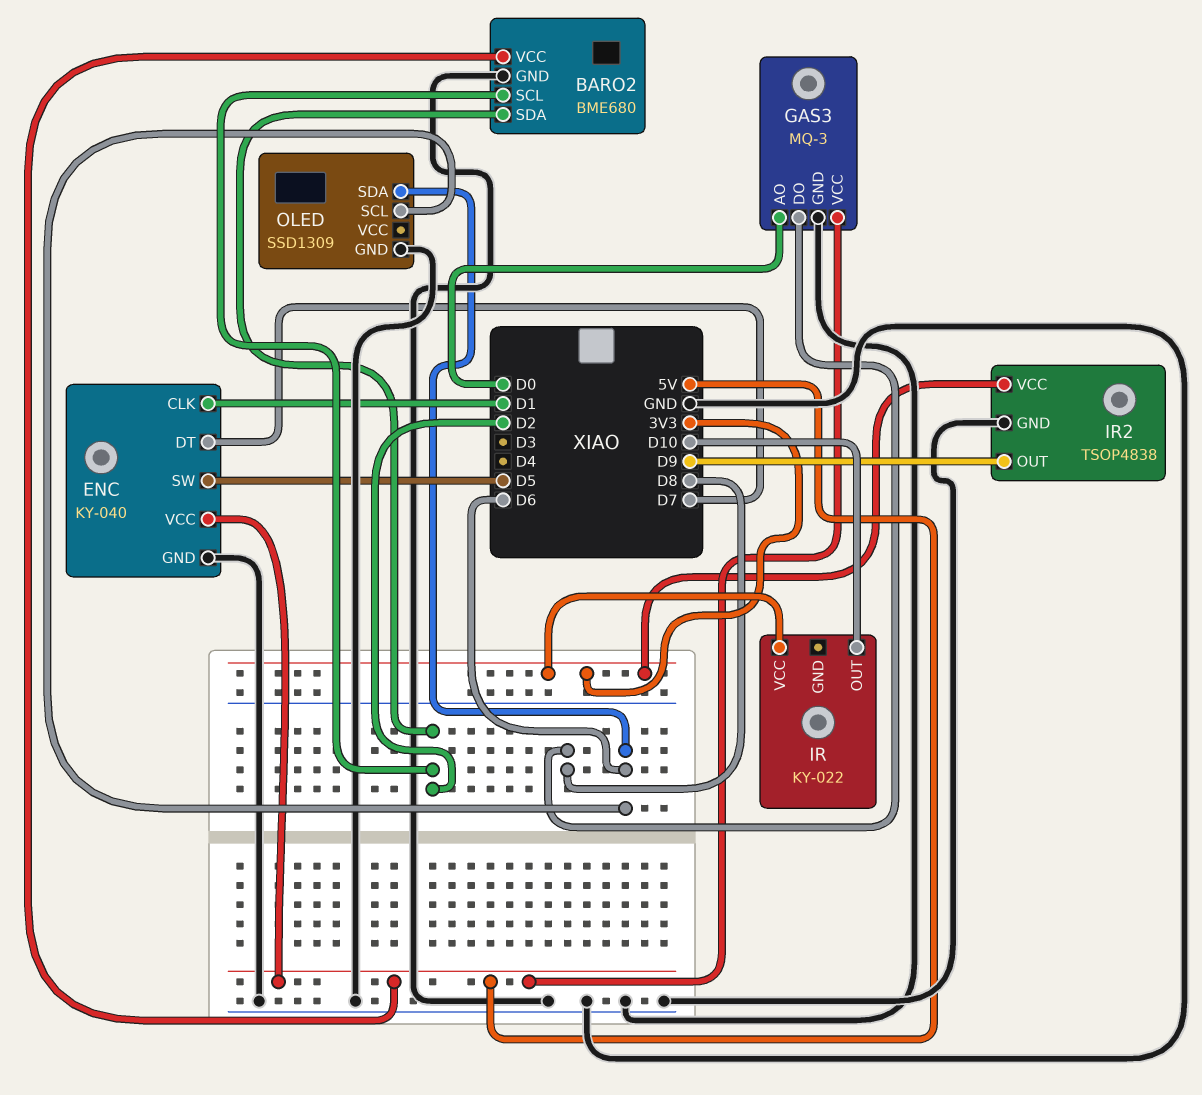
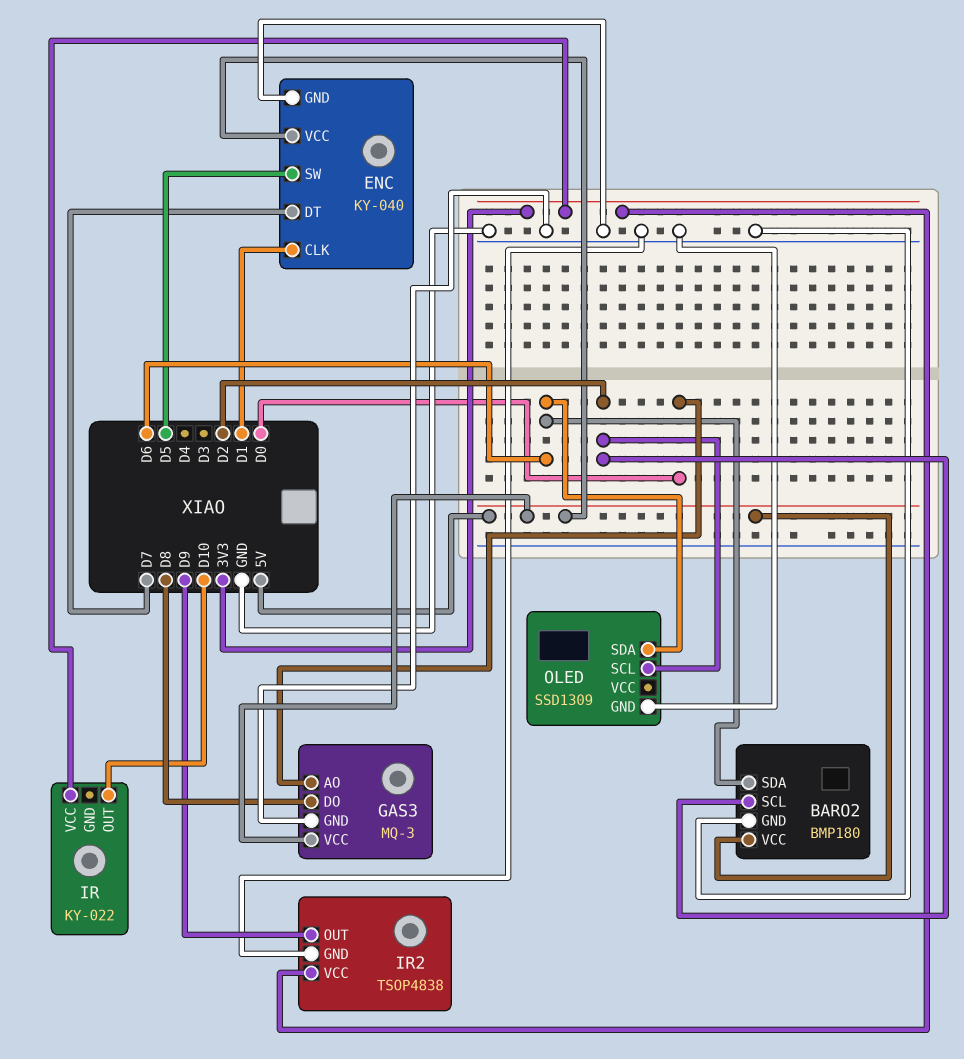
BARO2: BME680 -> BMP180
BARO2 pin SDA: D2 -> D6
OLED pin SCL: D6 -> D2

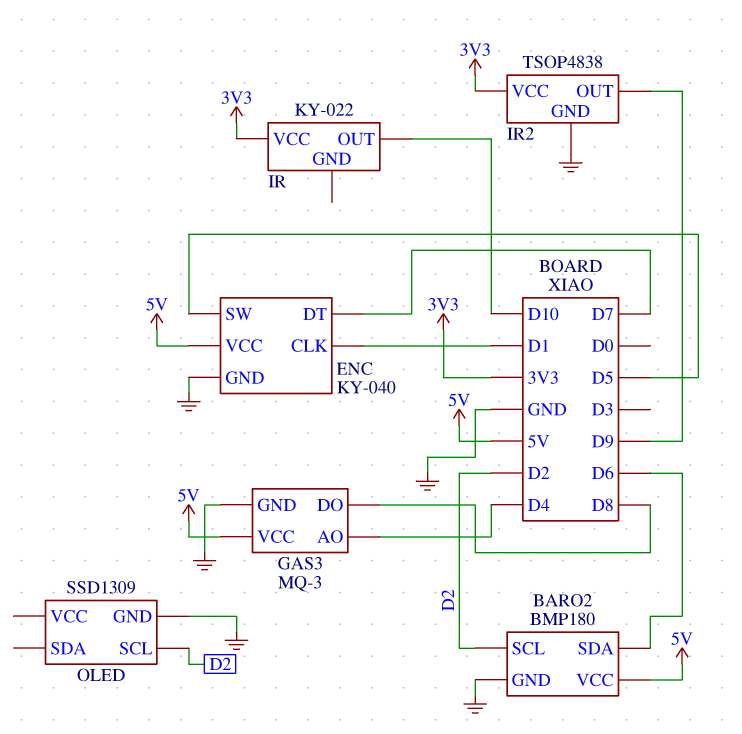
GAS3 pin AO: D0 -> D4
OLED pin SDA: D6 -> none

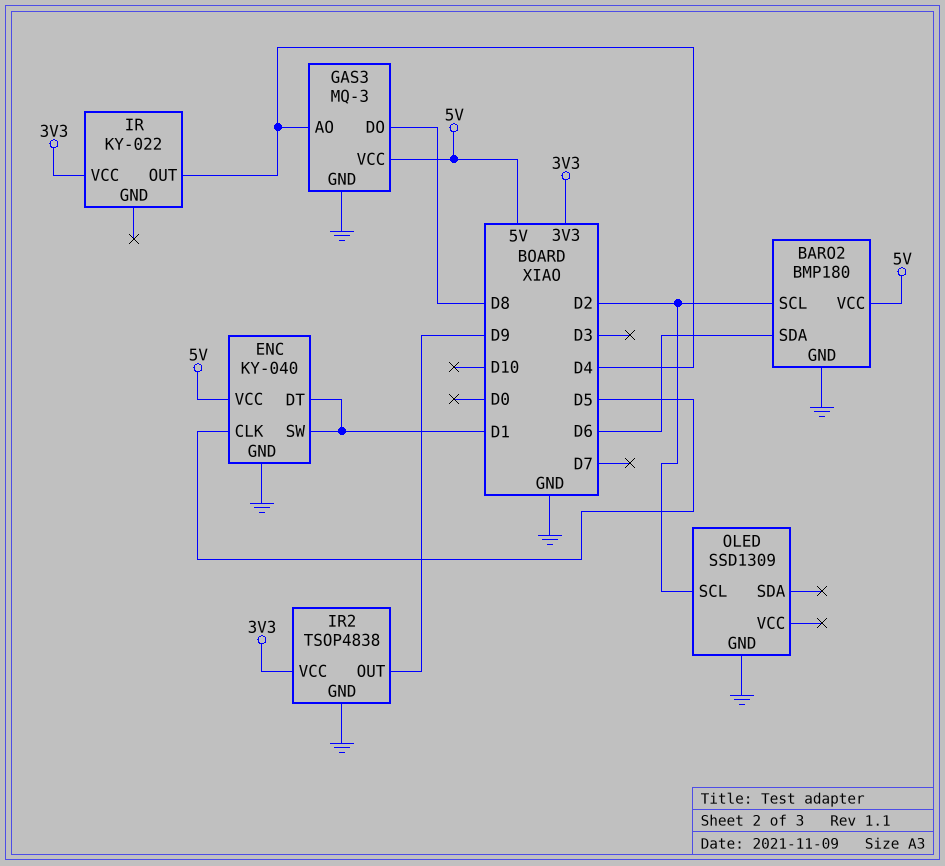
ENC pin CLK: D1 -> D5
ENC pin DT: D7 -> D1
ENC pin SW: D5 -> D1
IR pin OUT: D10 -> D4

